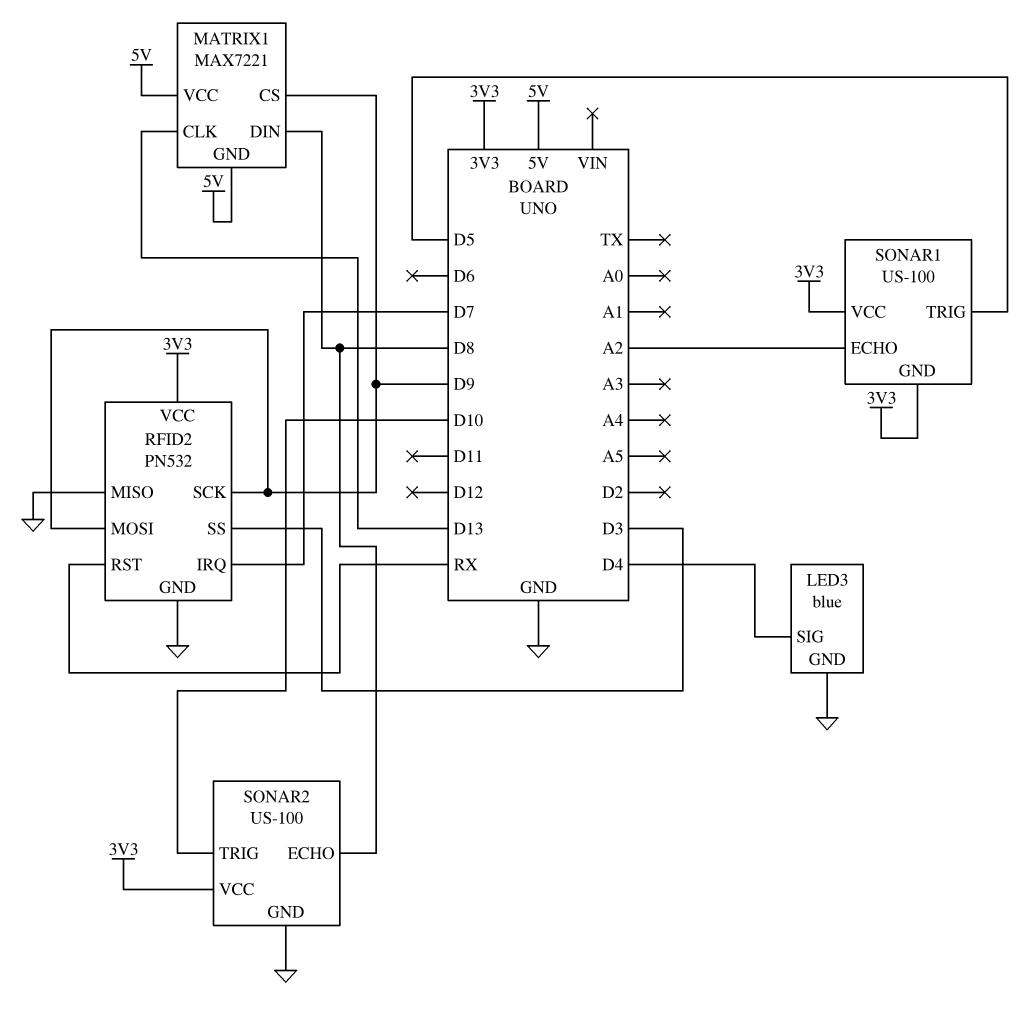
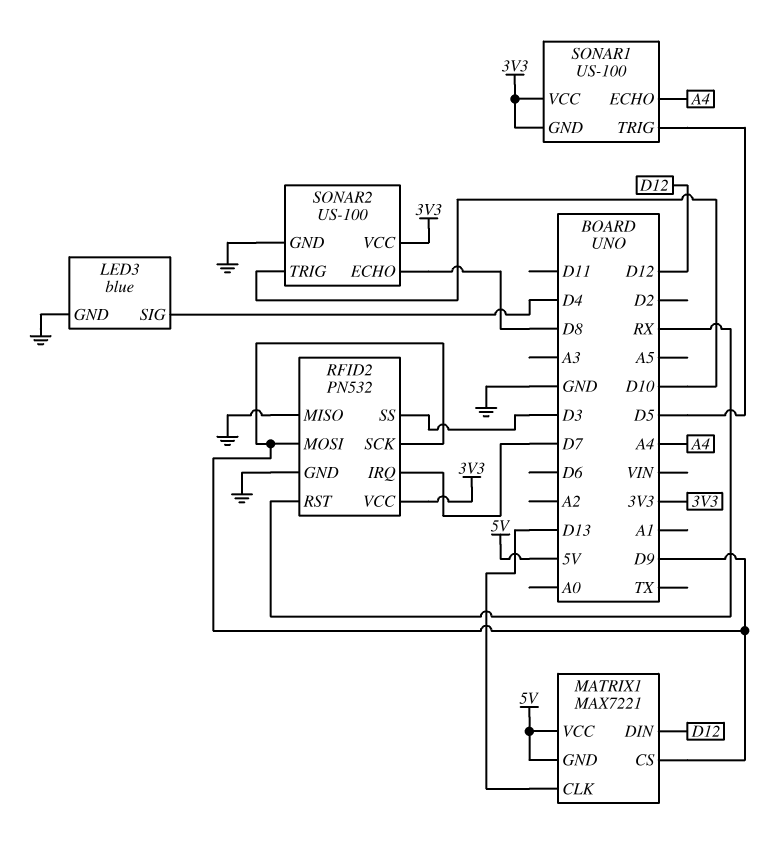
MATRIX1 pin DIN: D8 -> D12
SONAR1 pin ECHO: A2 -> A4

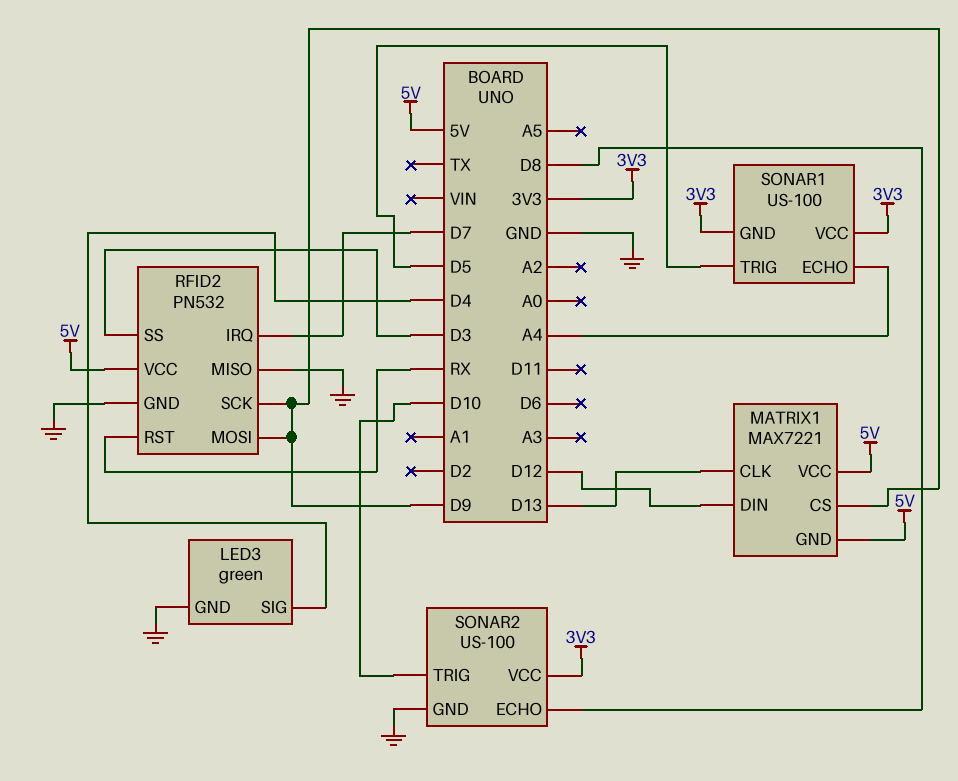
LED3: blue -> green
RFID2 pin VCC: 3V3 -> 5V

